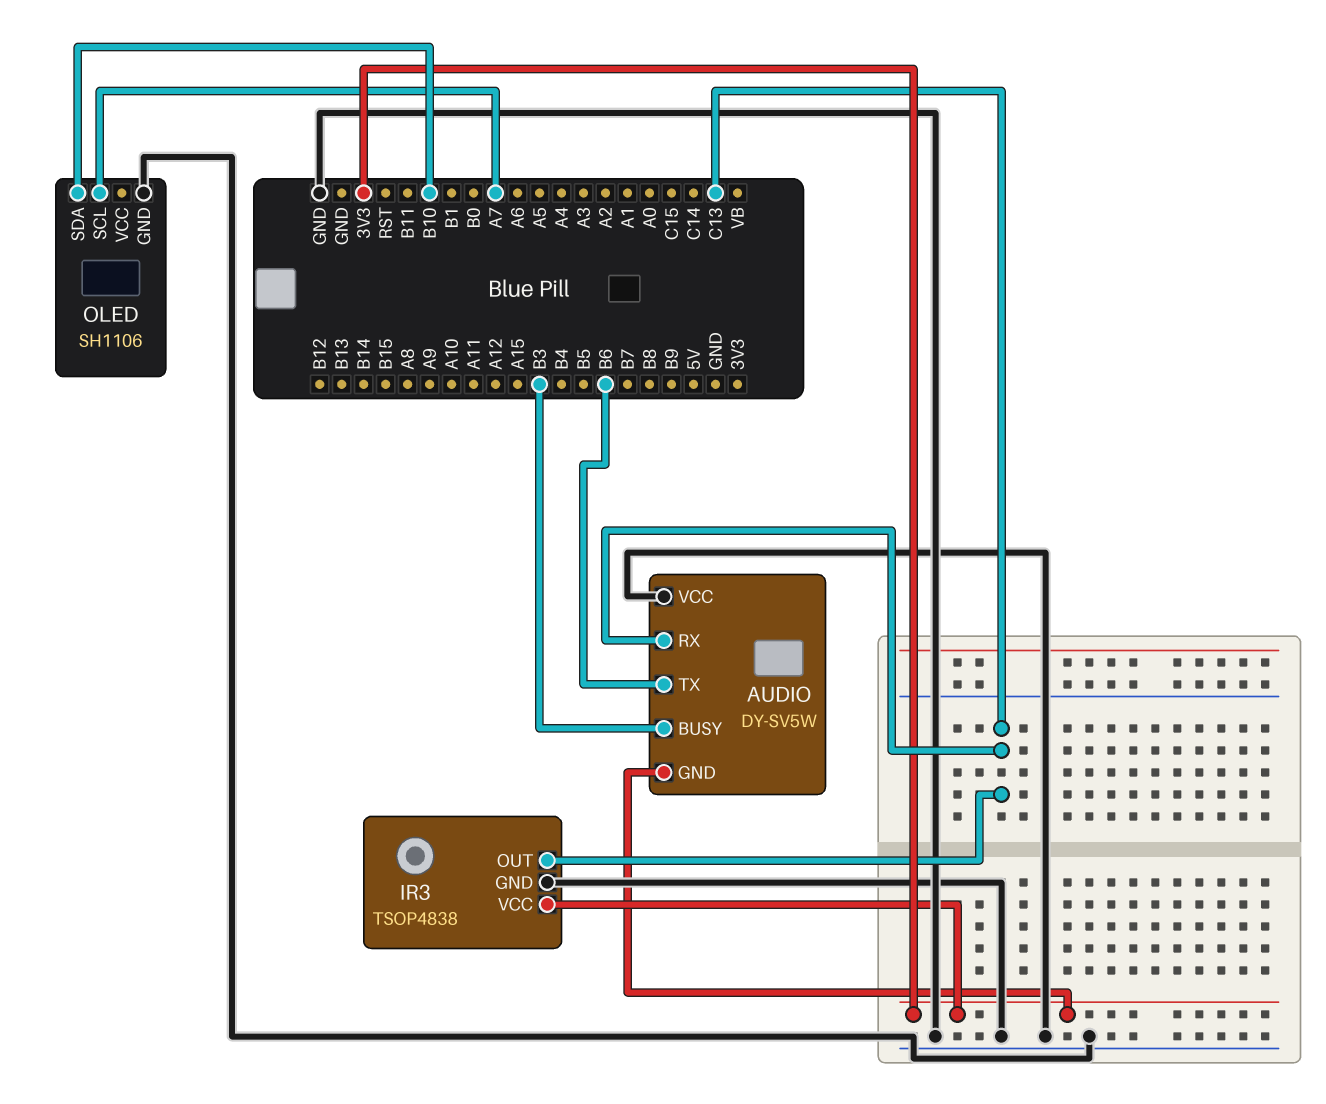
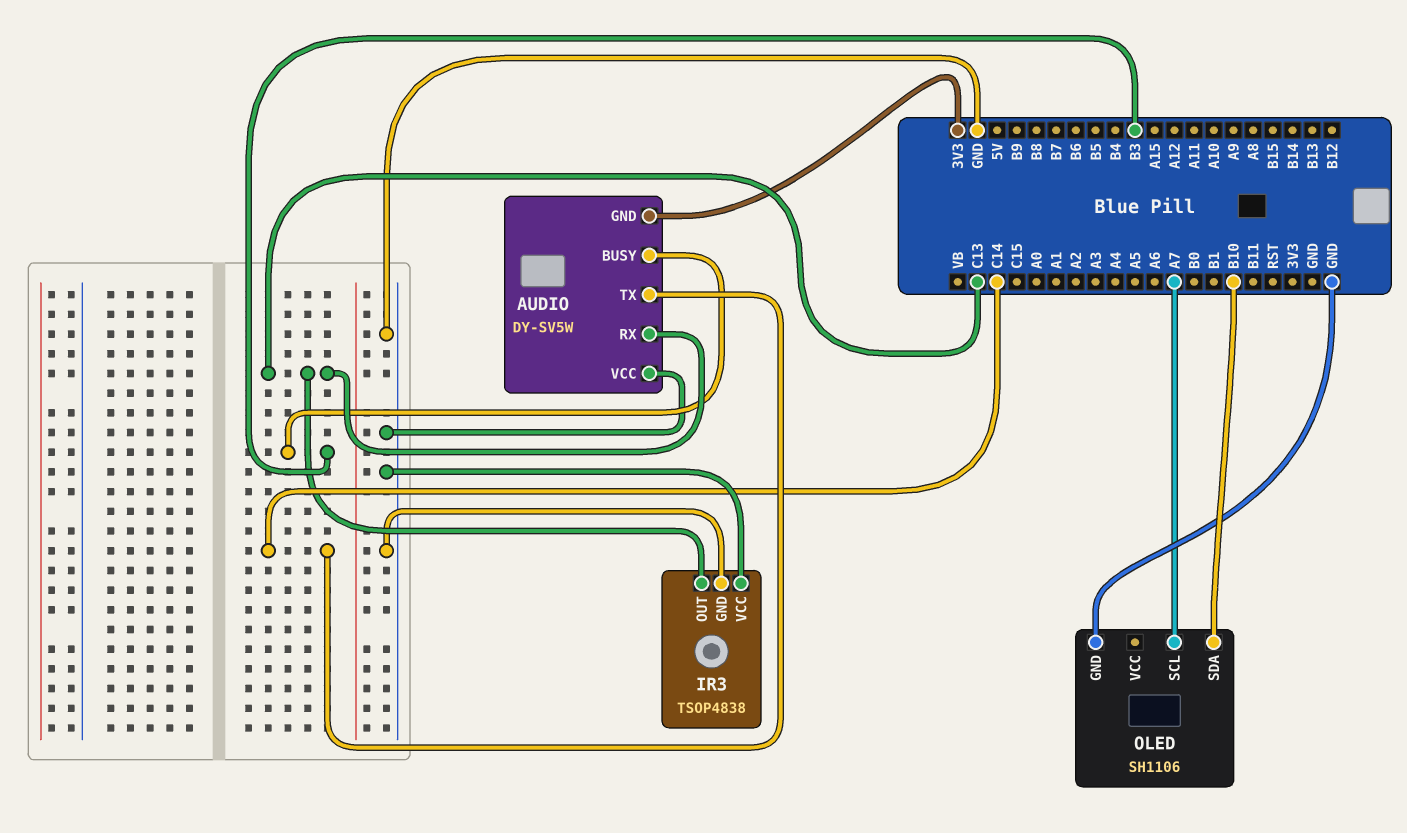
AUDIO pin TX: B6 -> C14
IR3 pin VCC: 3V3 -> GND

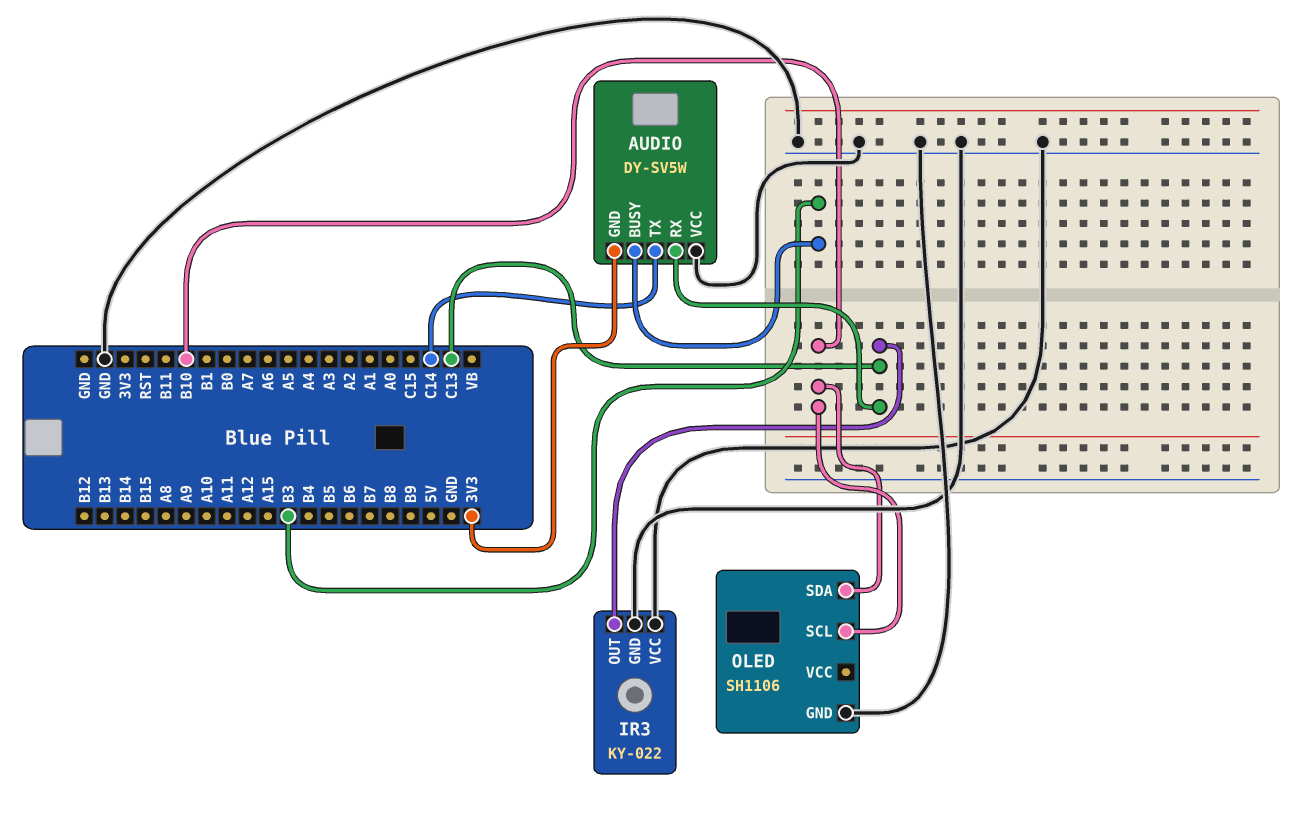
IR3: TSOP4838 -> KY-022
OLED pin SCL: A7 -> B10

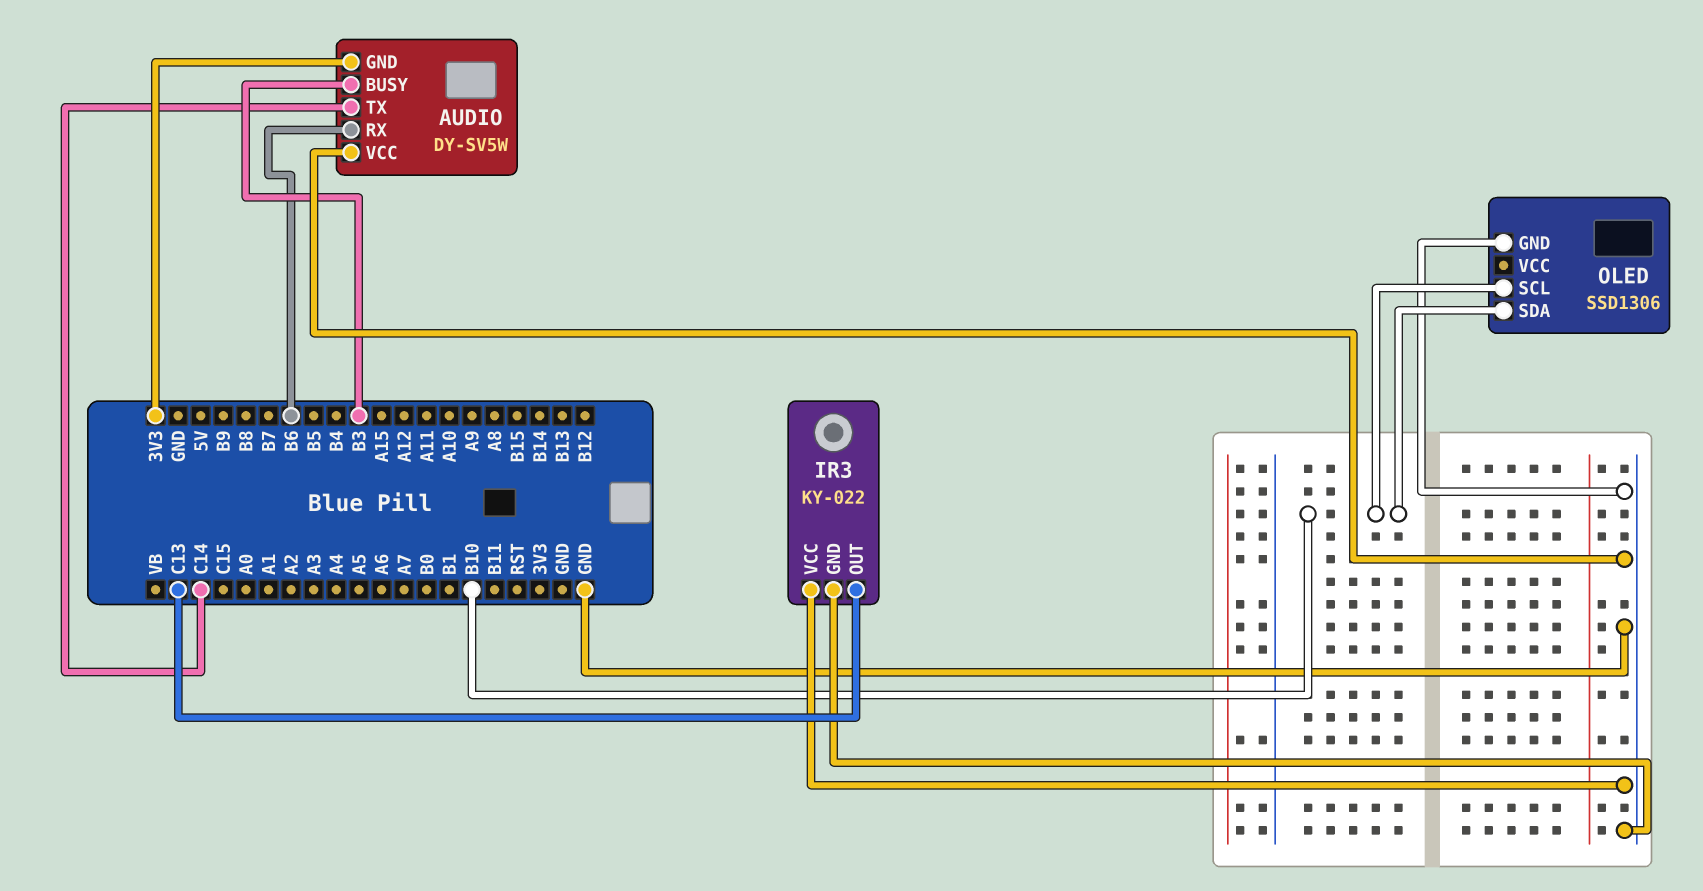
AUDIO pin RX: C13 -> B6
OLED: SH1106 -> SSD1306

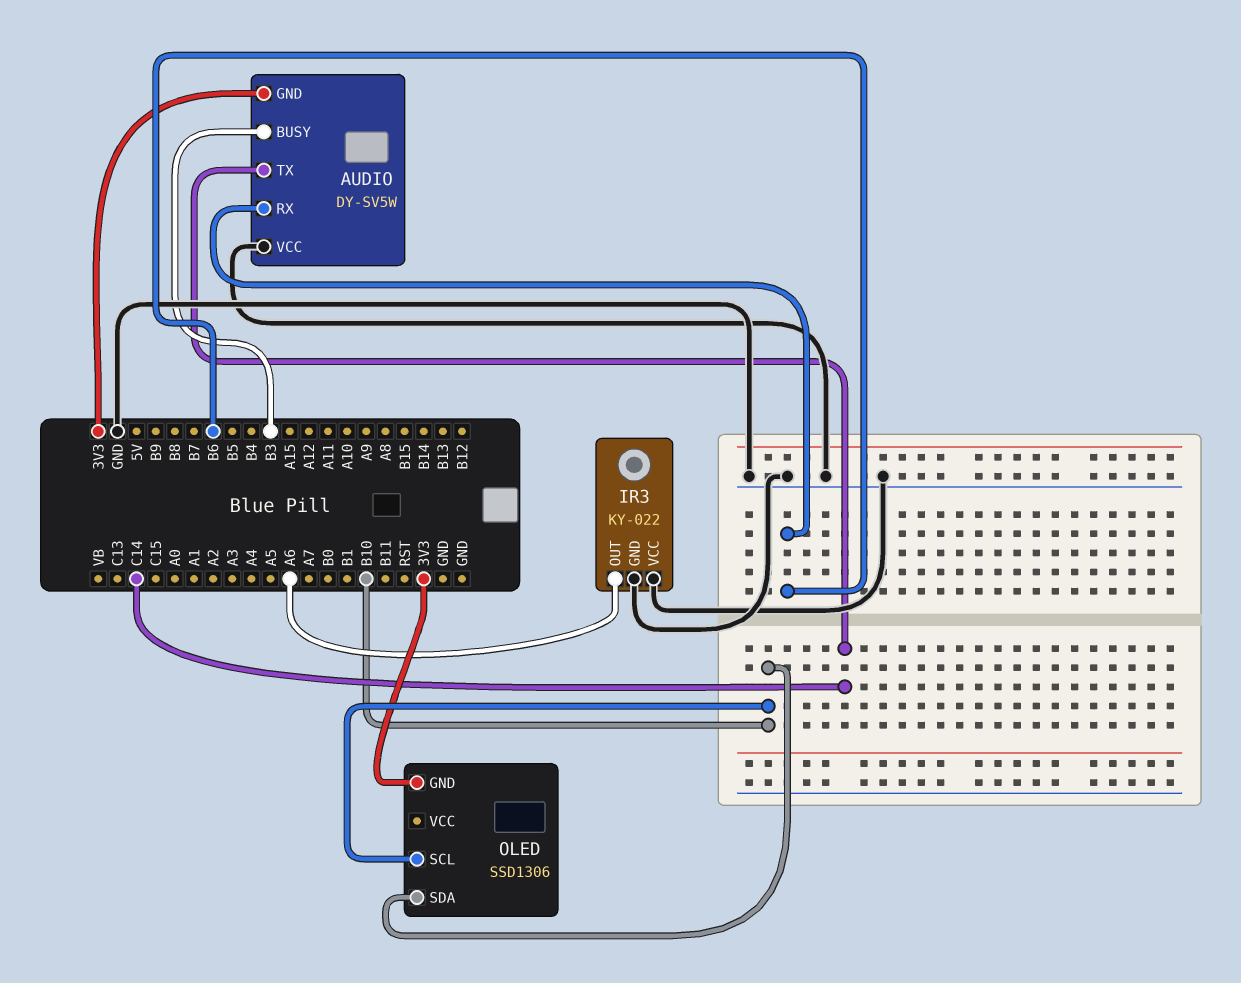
IR3 pin OUT: C13 -> A6
OLED pin GND: GND -> 3V3

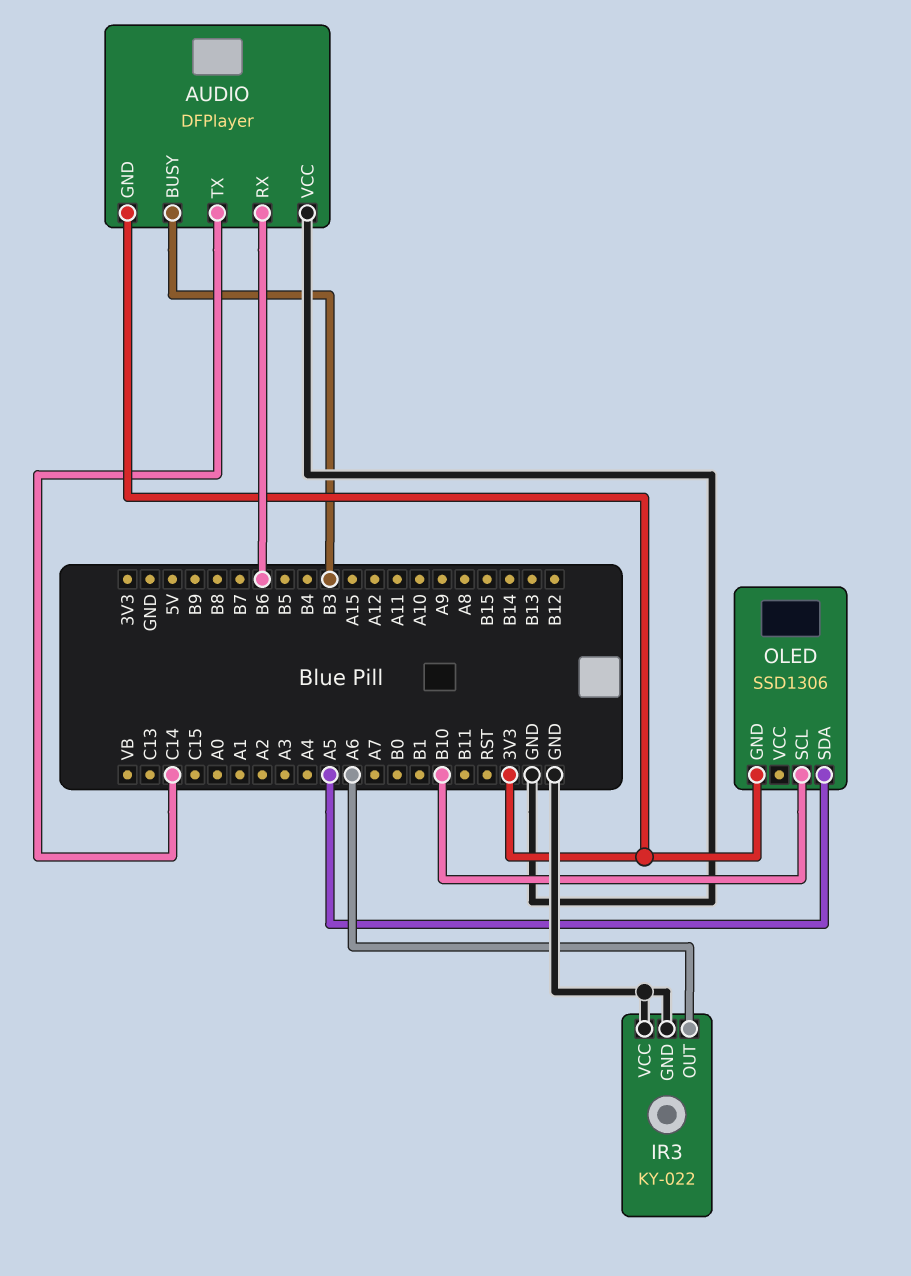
AUDIO: DY-SV5W -> DFPlayer
OLED pin SDA: B10 -> A5

